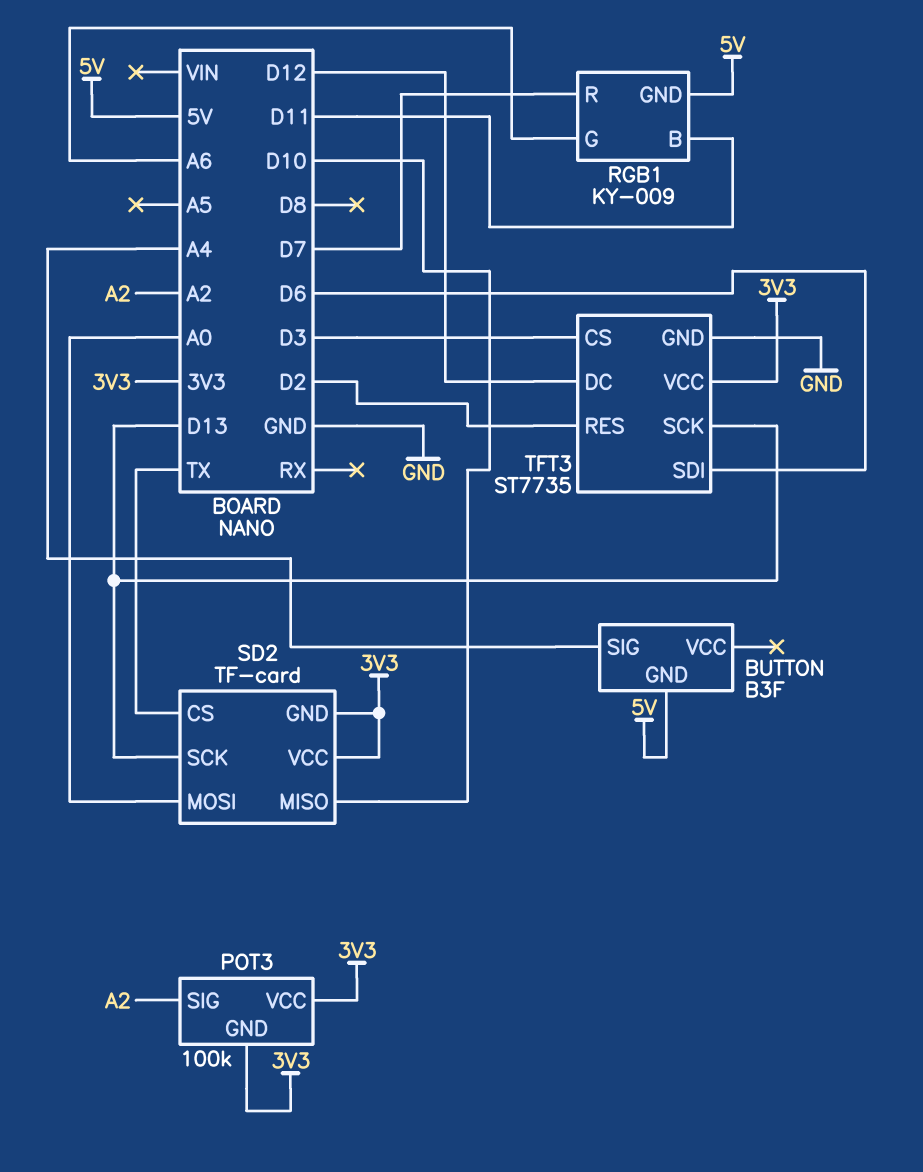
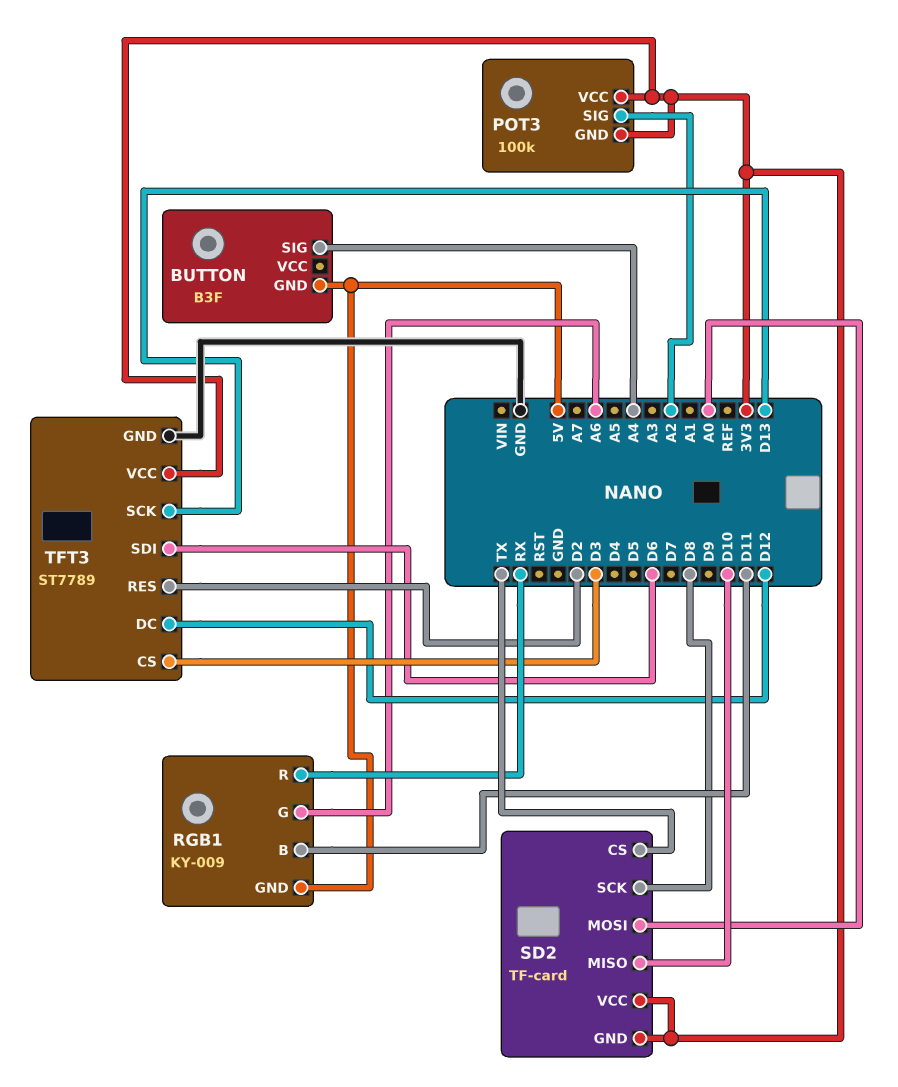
RGB1 pin R: D7 -> RX
SD2 pin SCK: D13 -> D8
TFT3: ST7735 -> ST7789

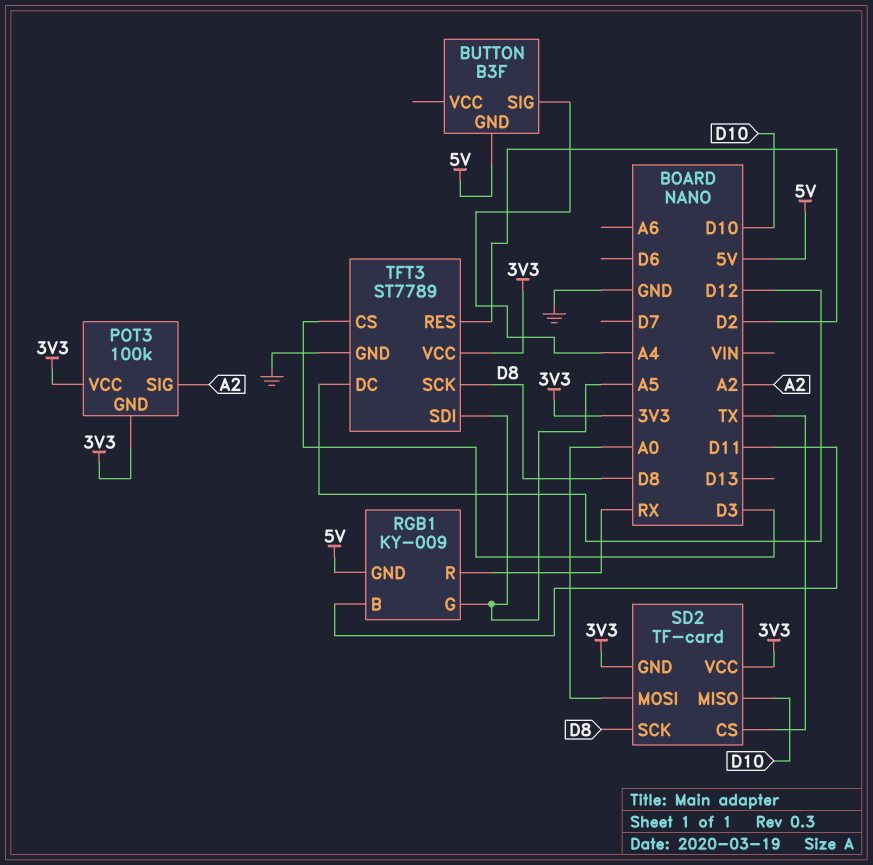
RGB1 pin G: A6 -> A5
TFT3 pin SCK: D13 -> D8
TFT3 pin SDI: D6 -> A5

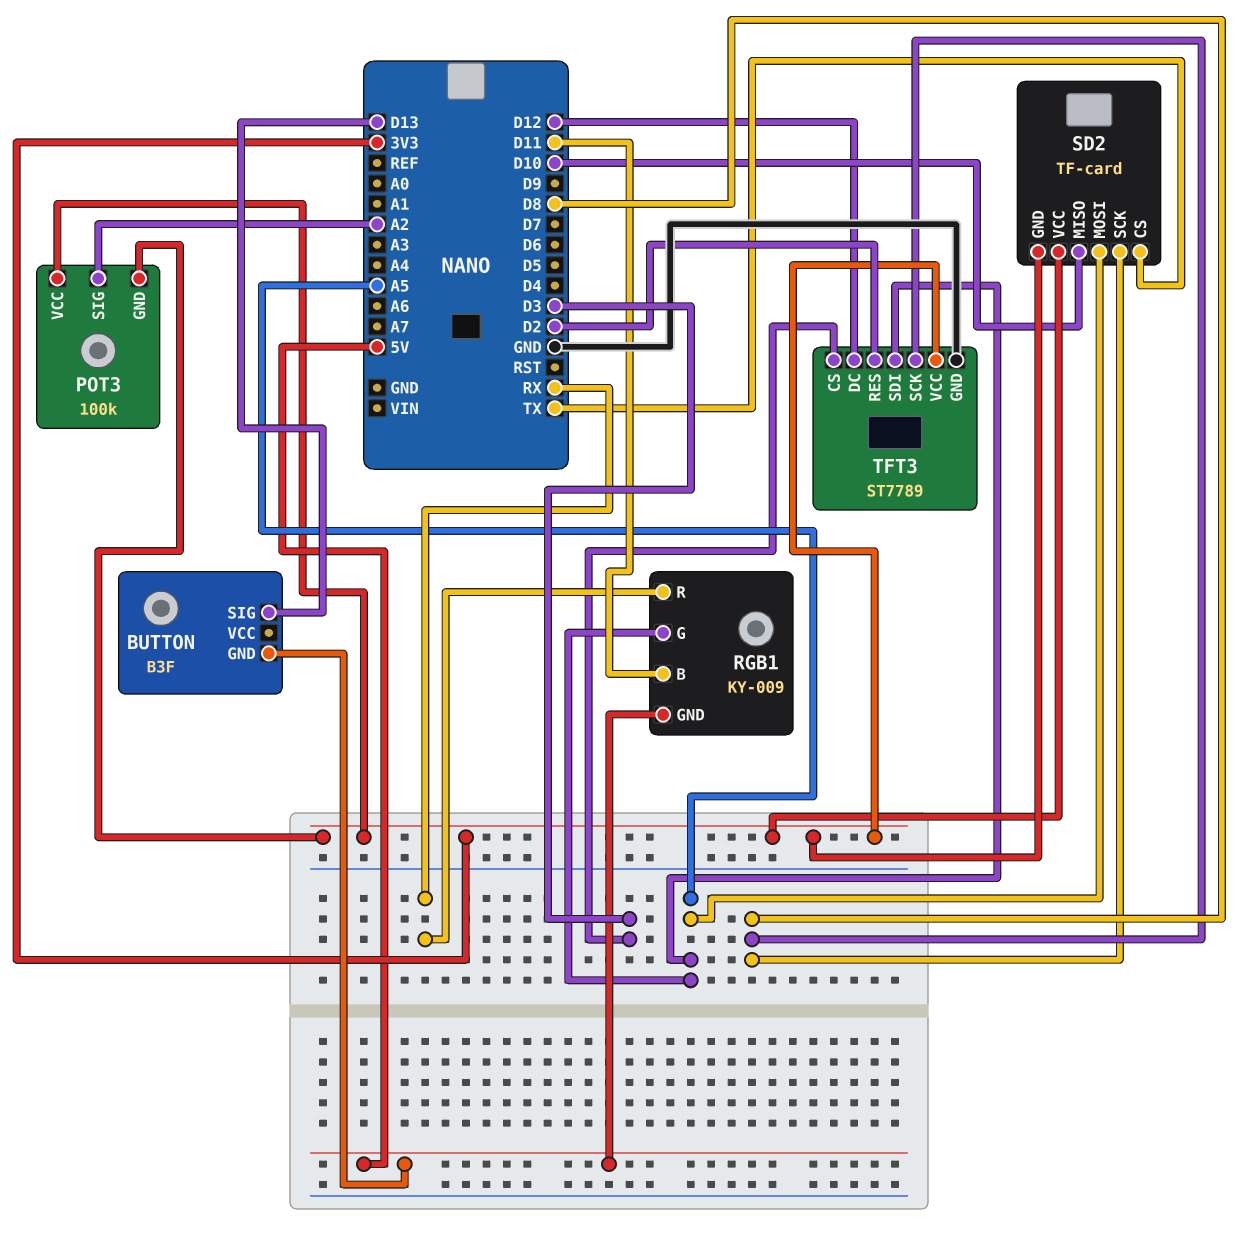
BUTTON pin SIG: A4 -> D13
SD2 pin MOSI: A0 -> A5

